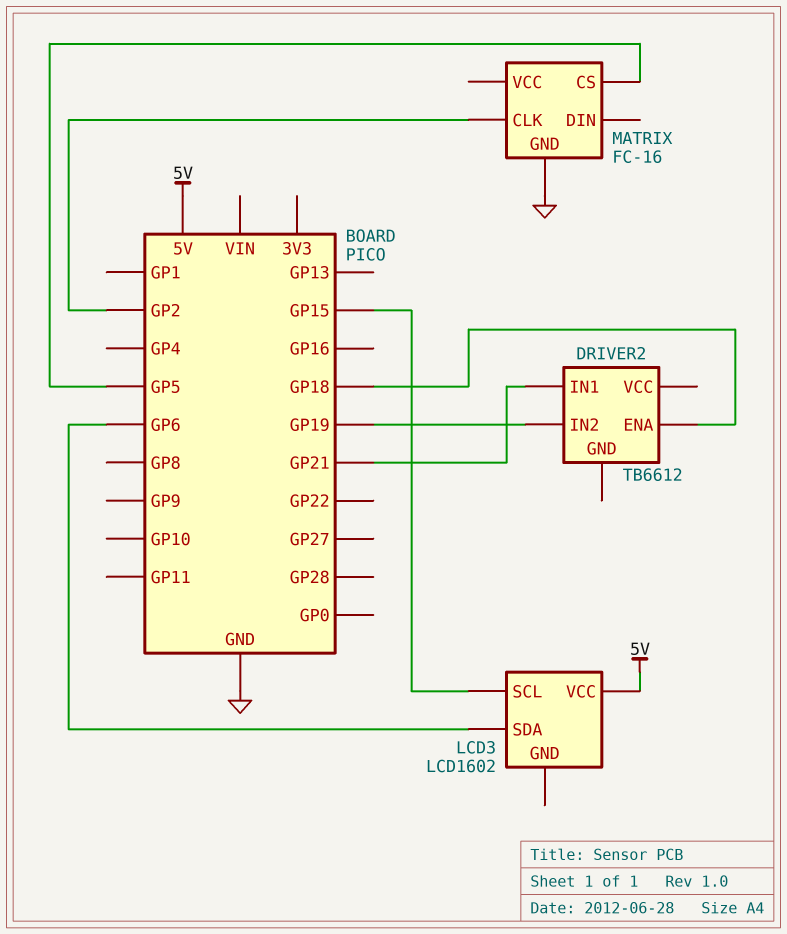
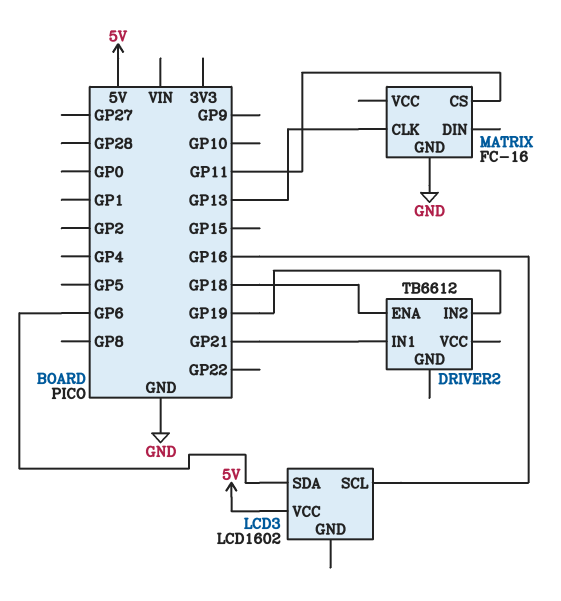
LCD3 pin SCL: GP15 -> GP16
MATRIX pin CLK: GP2 -> GP13
MATRIX pin CS: GP5 -> GP11

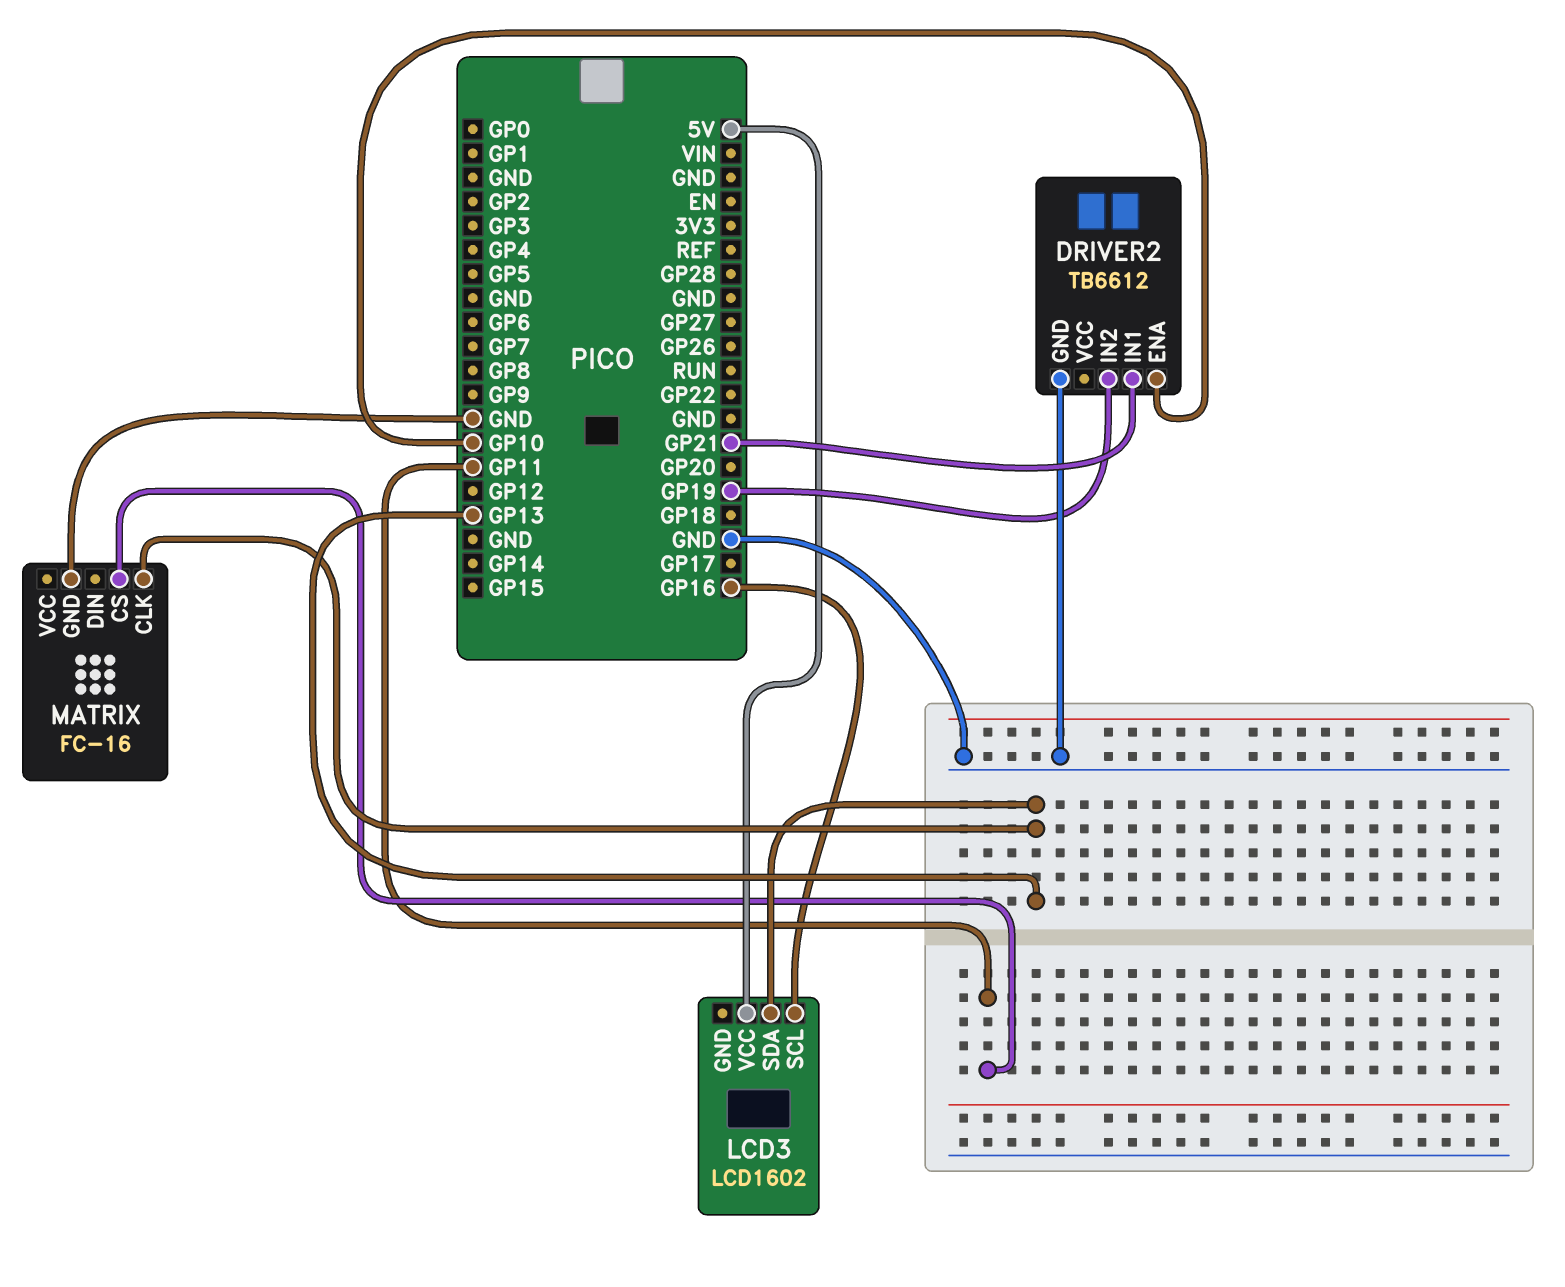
DRIVER2 pin ENA: GP18 -> GP10
DRIVER2 pin GND: none -> GND
LCD3 pin SDA: GP6 -> GP13

